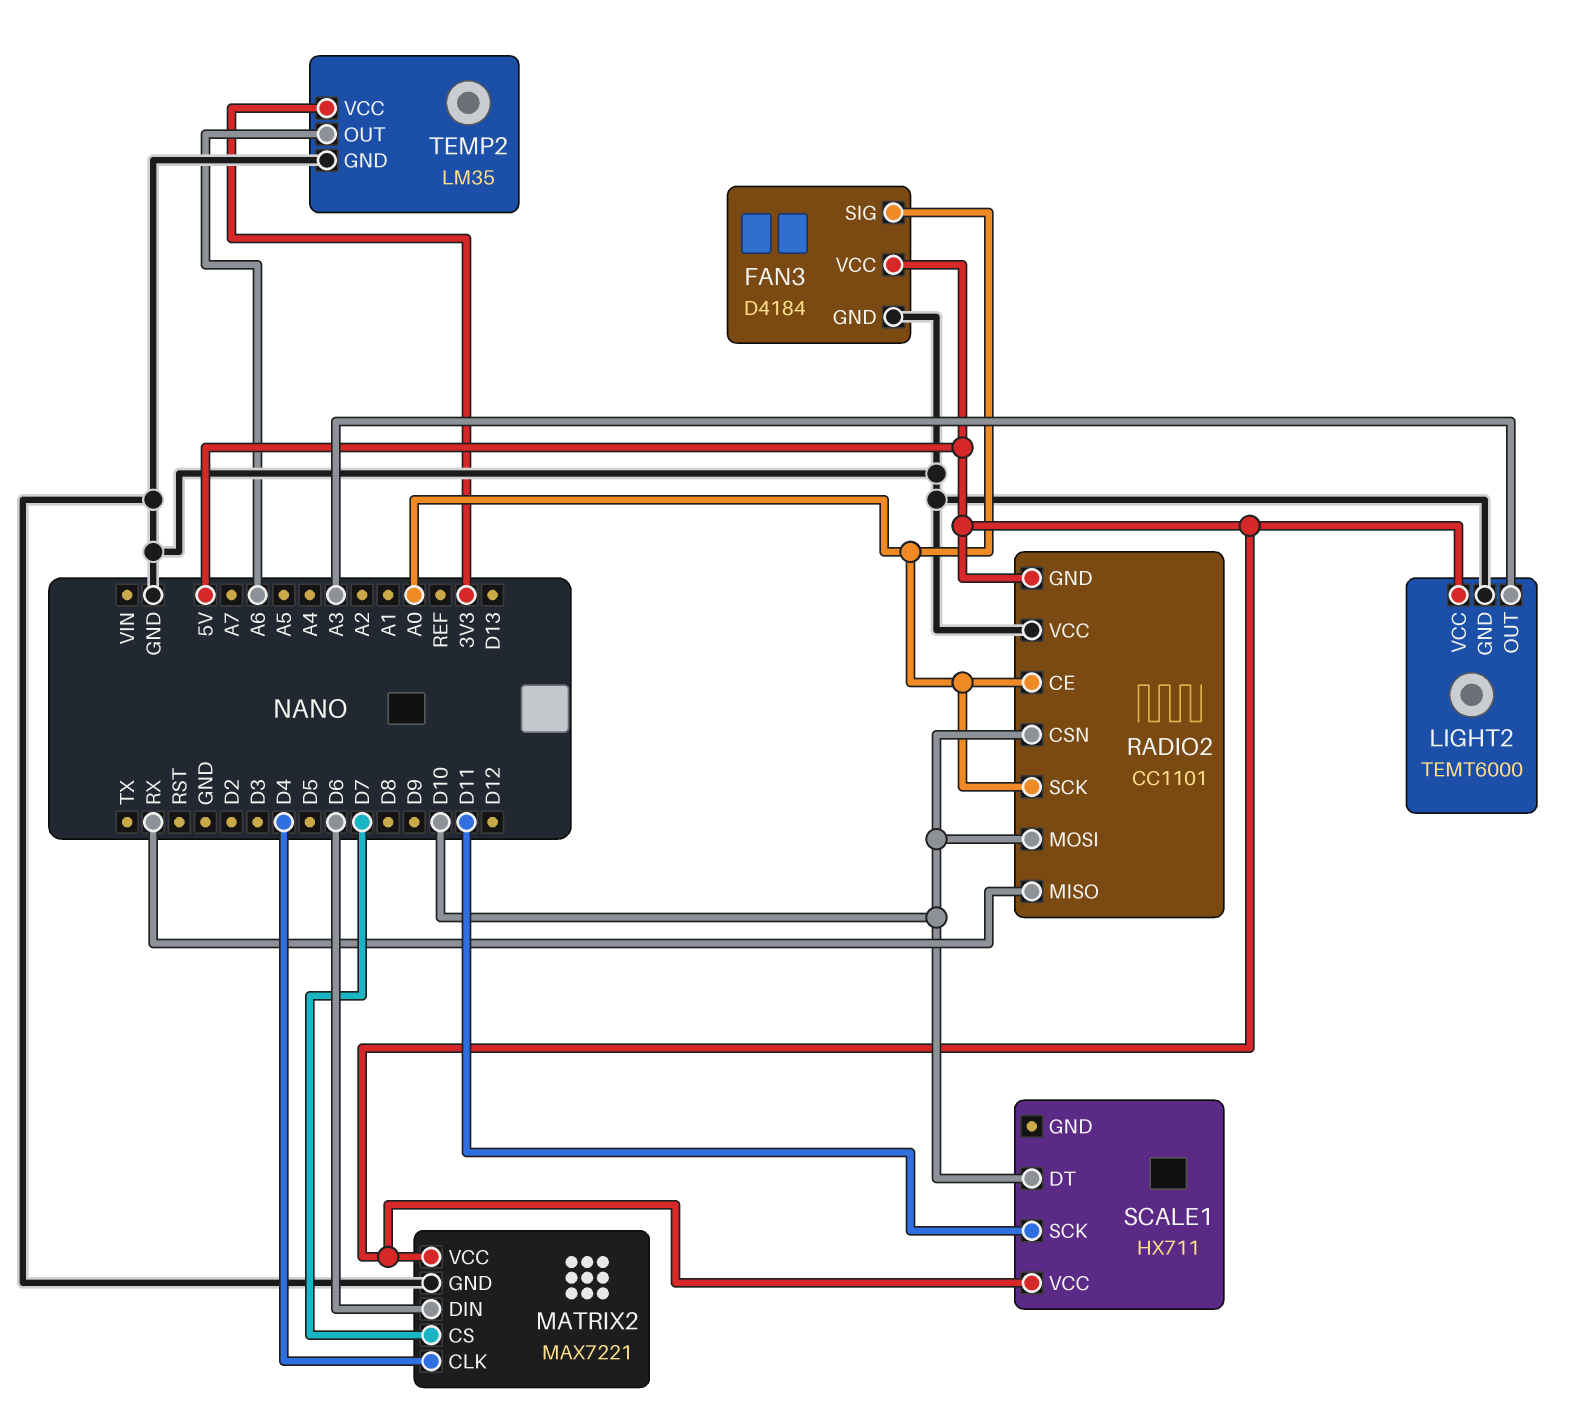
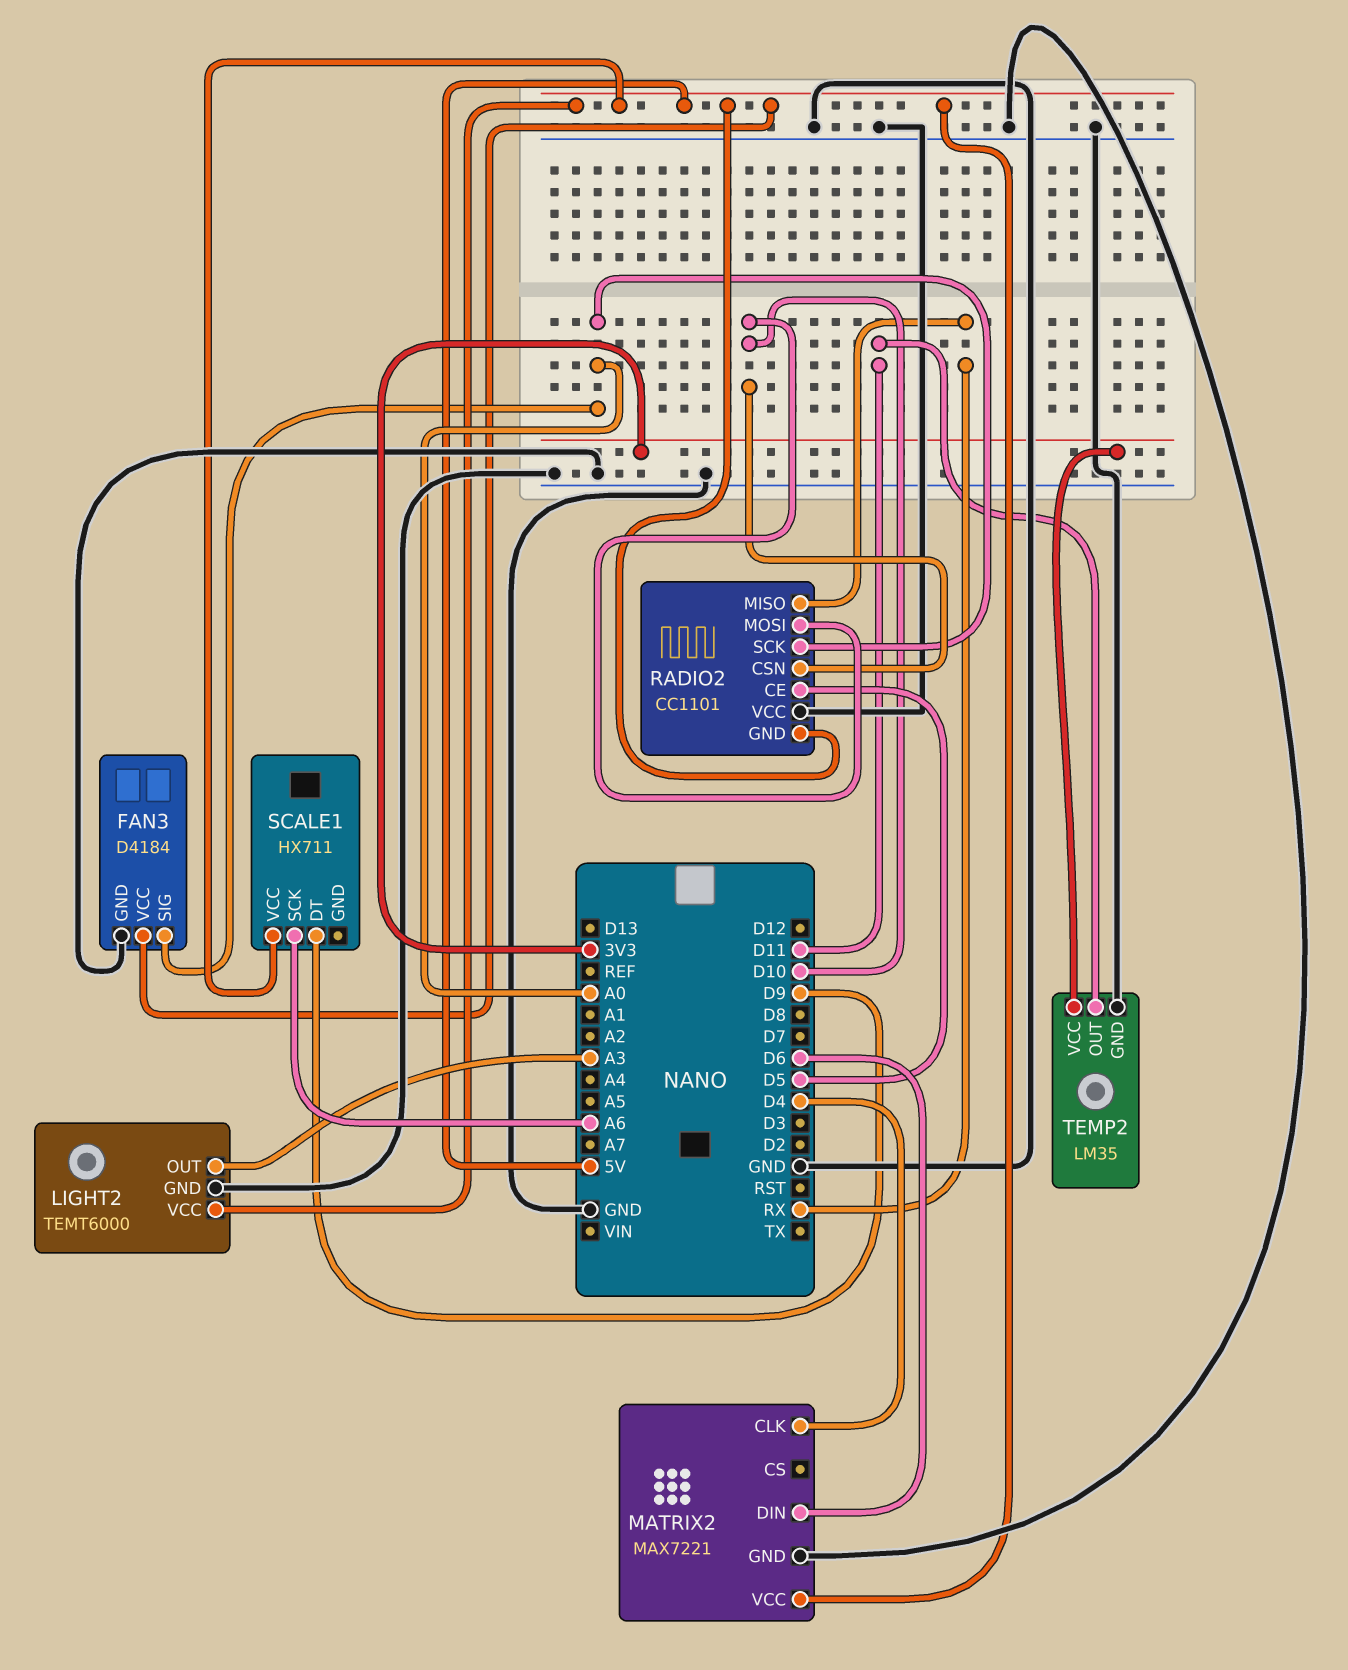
MATRIX2 pin CS: D7 -> none
RADIO2 pin CE: A0 -> D5
SCALE1 pin DT: D10 -> D9
SCALE1 pin SCK: D11 -> A6
TEMP2 pin OUT: A6 -> D11

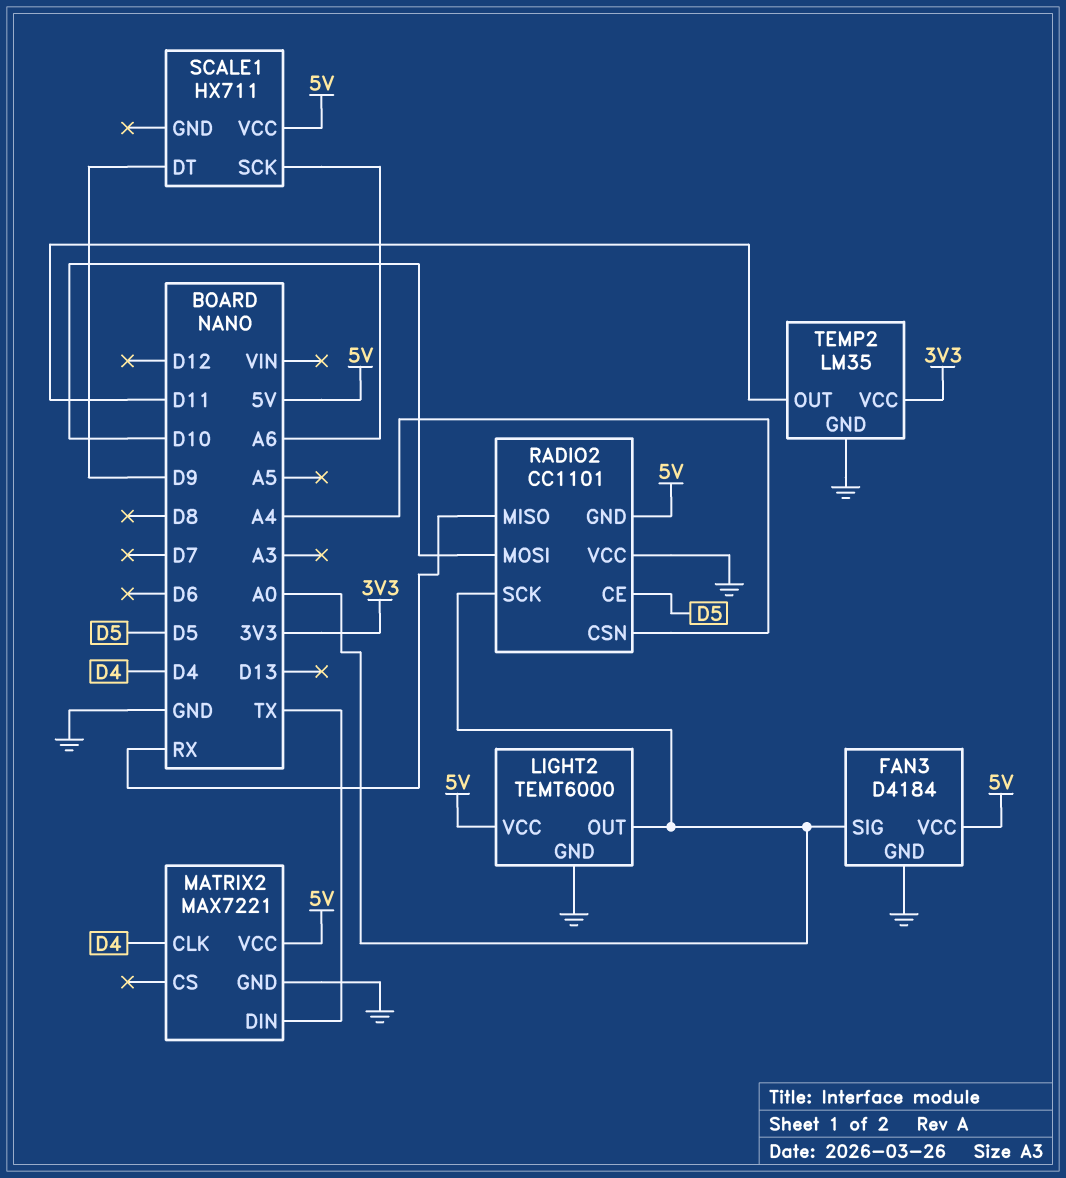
LIGHT2 pin OUT: A3 -> A0
MATRIX2 pin DIN: D6 -> TX
RADIO2 pin CSN: D10 -> A4

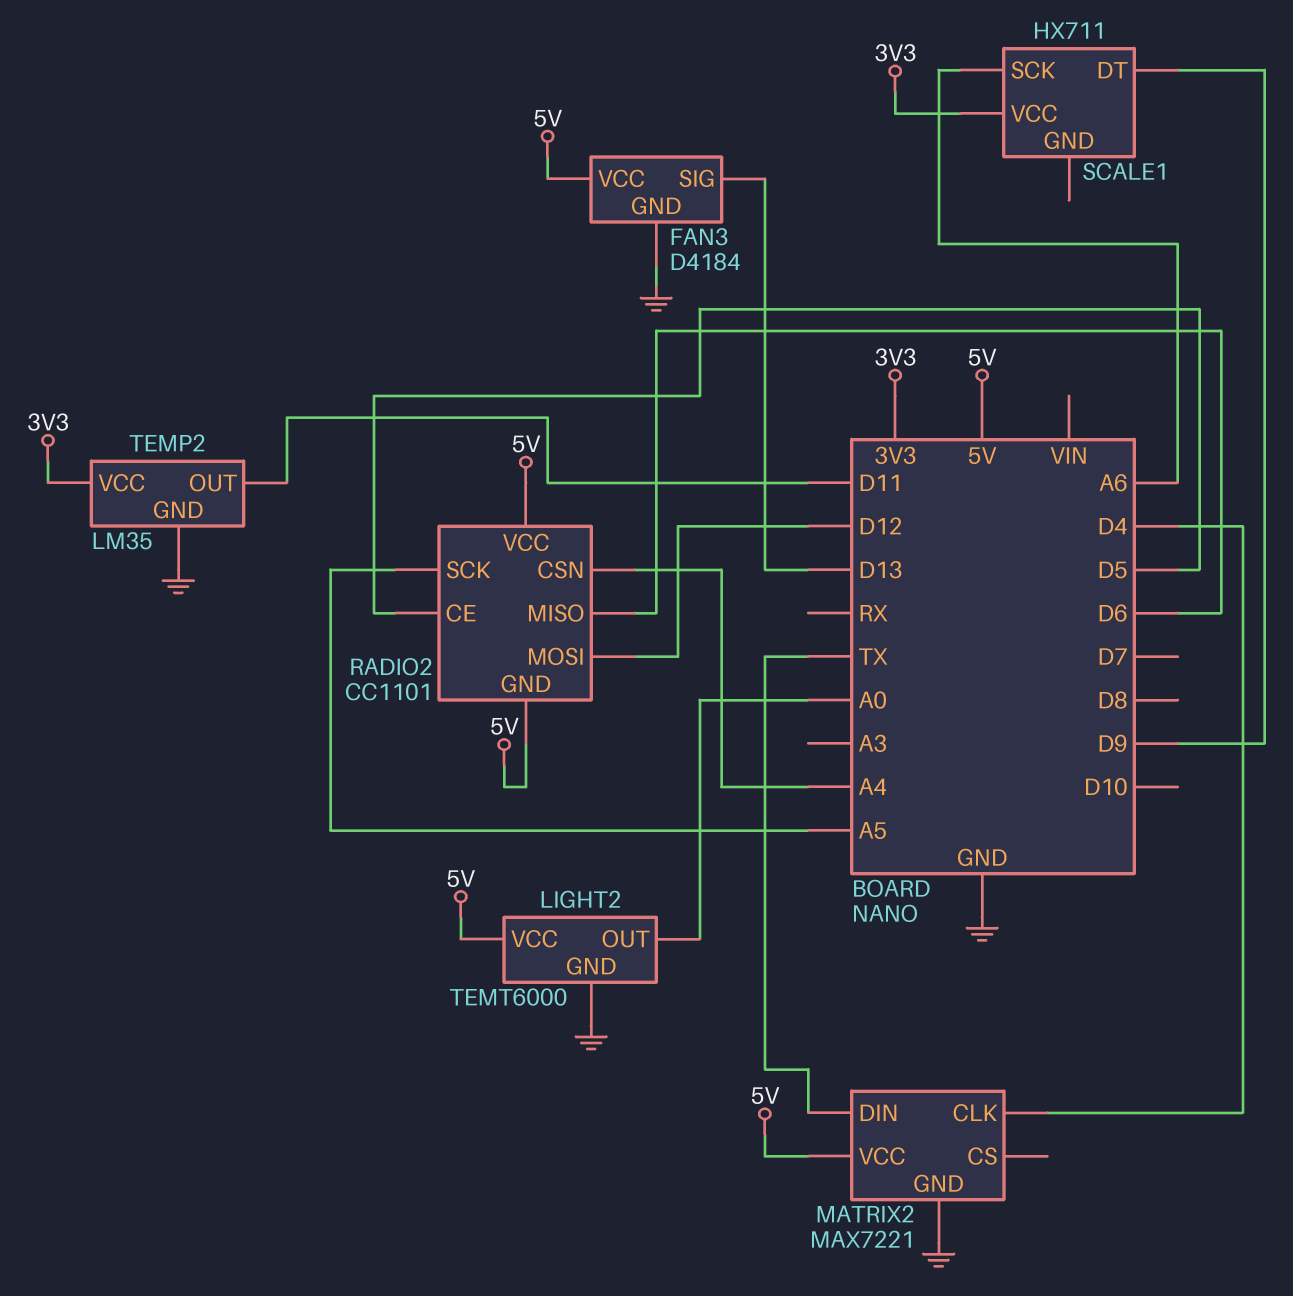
FAN3 pin SIG: A0 -> D13
RADIO2 pin MISO: RX -> D6
RADIO2 pin MOSI: D10 -> D12
RADIO2 pin SCK: A0 -> A5
RADIO2 pin VCC: GND -> 5V
SCALE1 pin VCC: 5V -> 3V3

